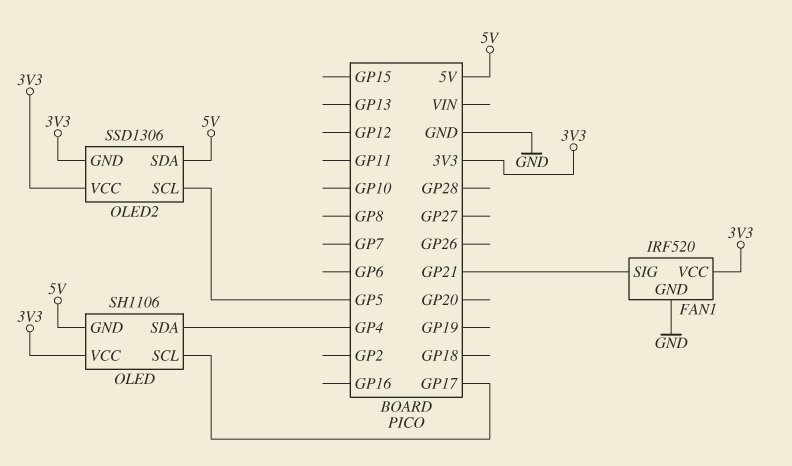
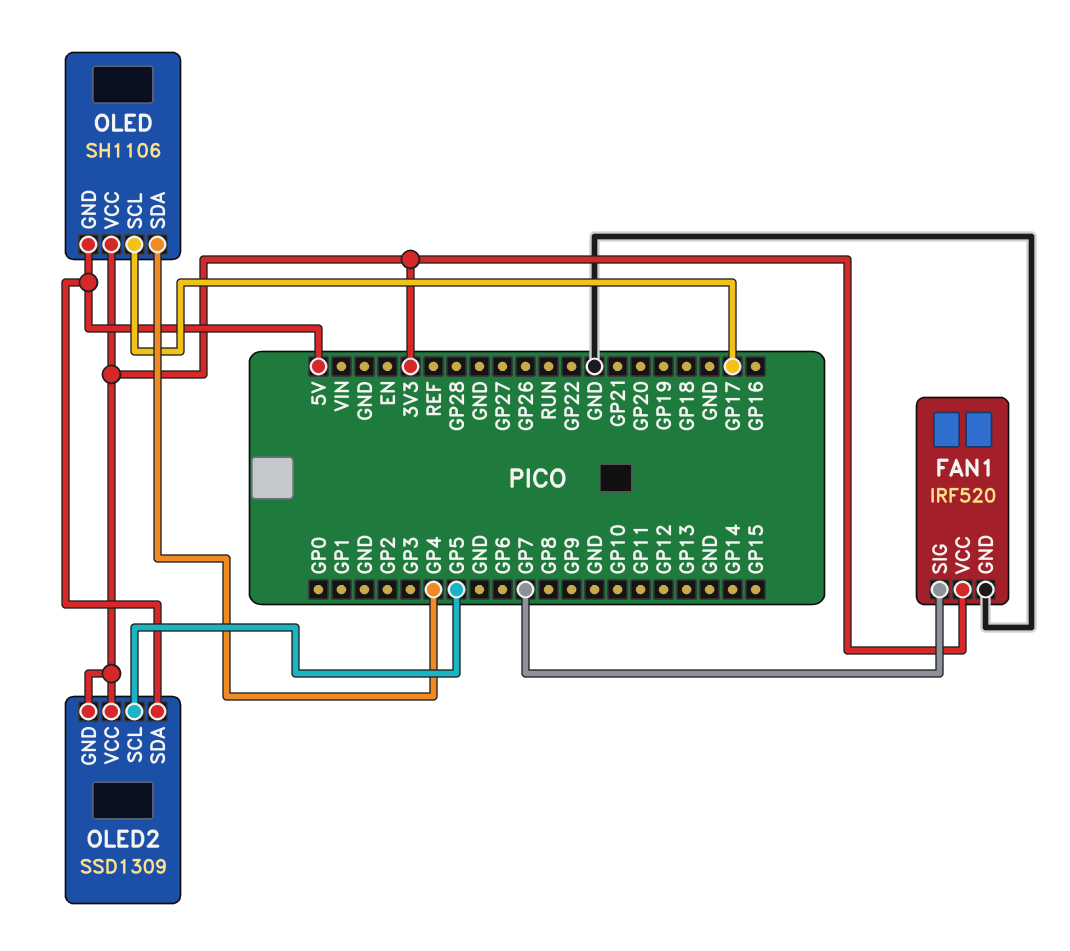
FAN1 pin SIG: GP21 -> GP7
OLED2: SSD1306 -> SSD1309

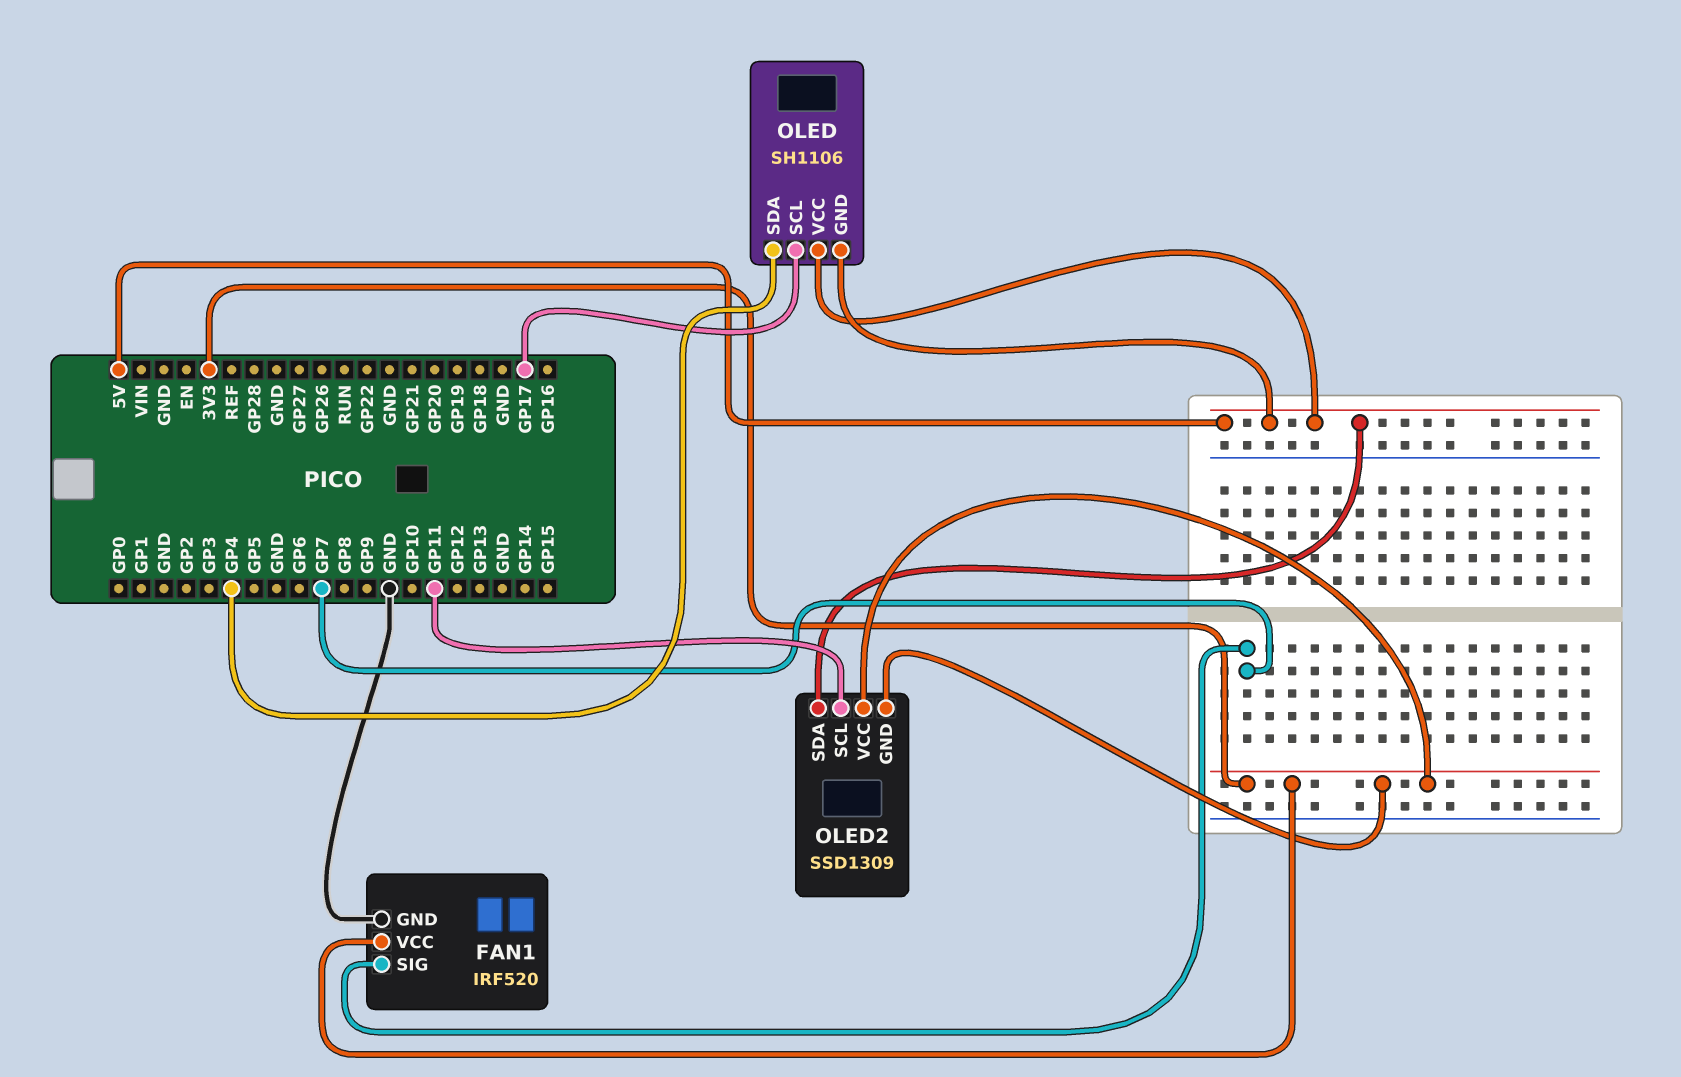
OLED pin VCC: 3V3 -> 5V
OLED2 pin SCL: GP5 -> GP11

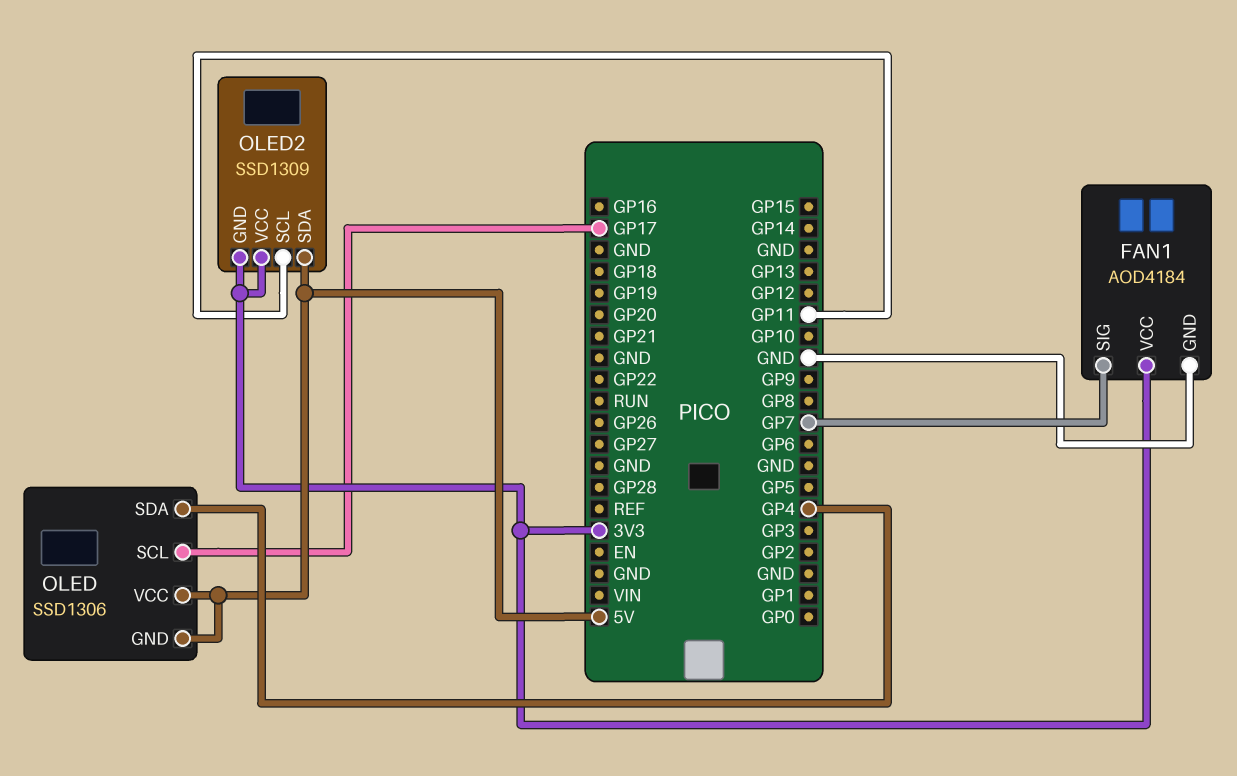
FAN1: IRF520 -> AOD4184
OLED: SH1106 -> SSD1306

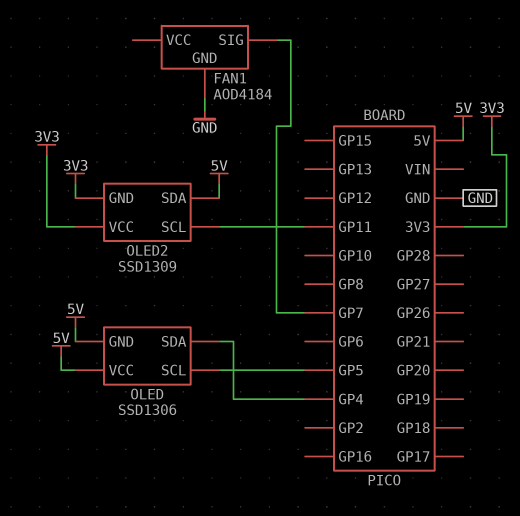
FAN1 pin VCC: 3V3 -> none
OLED pin SCL: GP17 -> GP5

